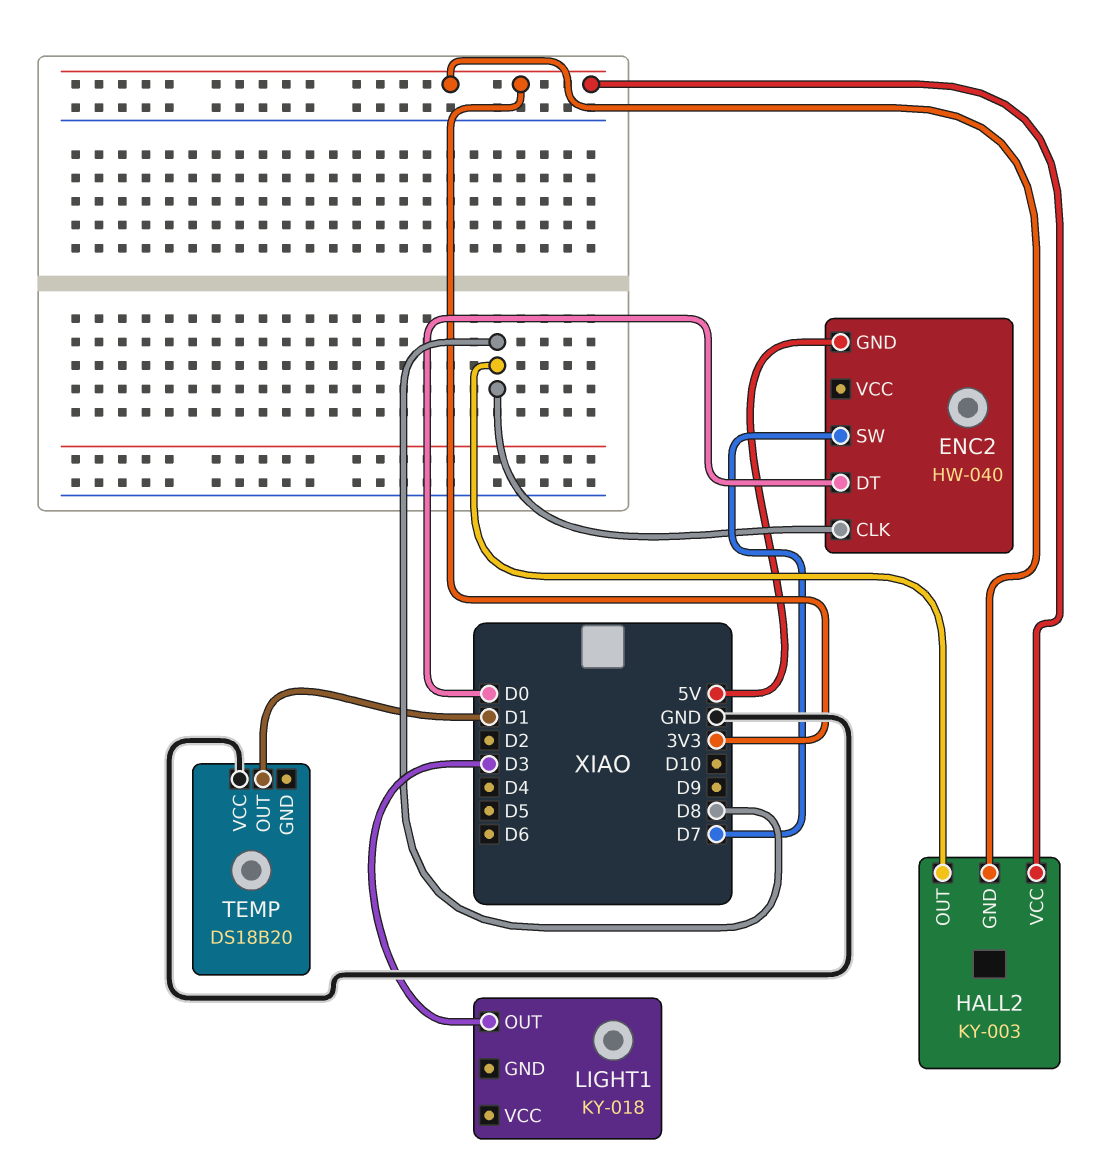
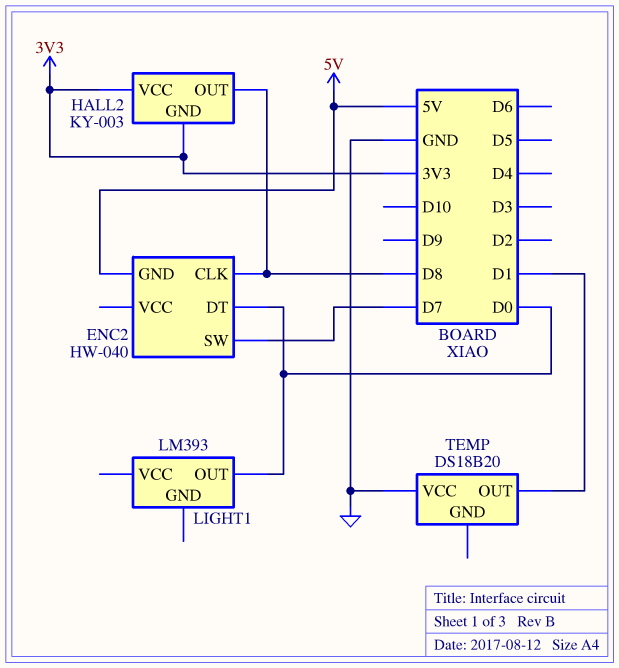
LIGHT1: KY-018 -> LM393
LIGHT1 pin OUT: D3 -> D0

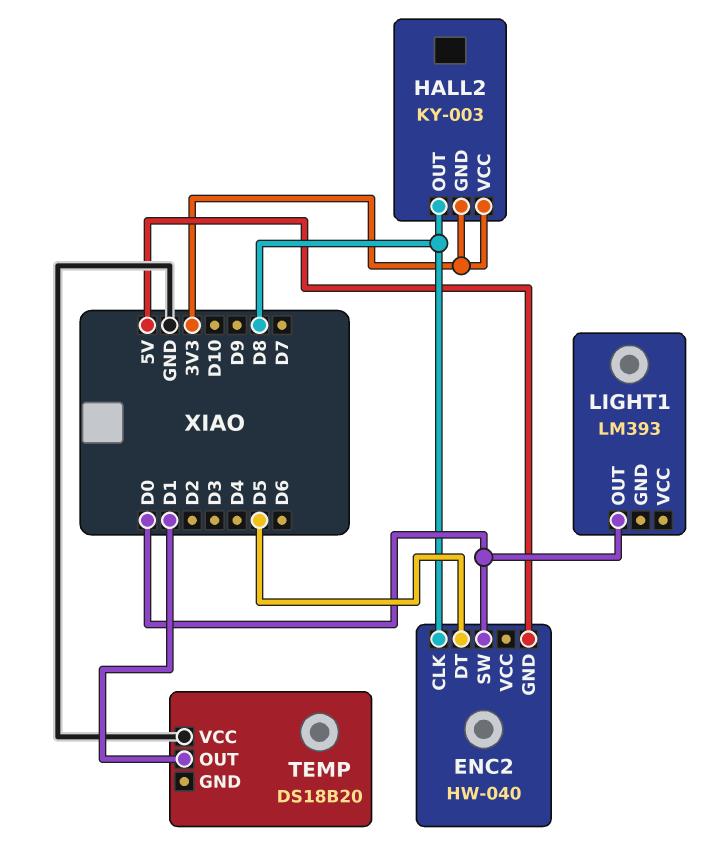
ENC2 pin DT: D0 -> D5
ENC2 pin SW: D7 -> D0

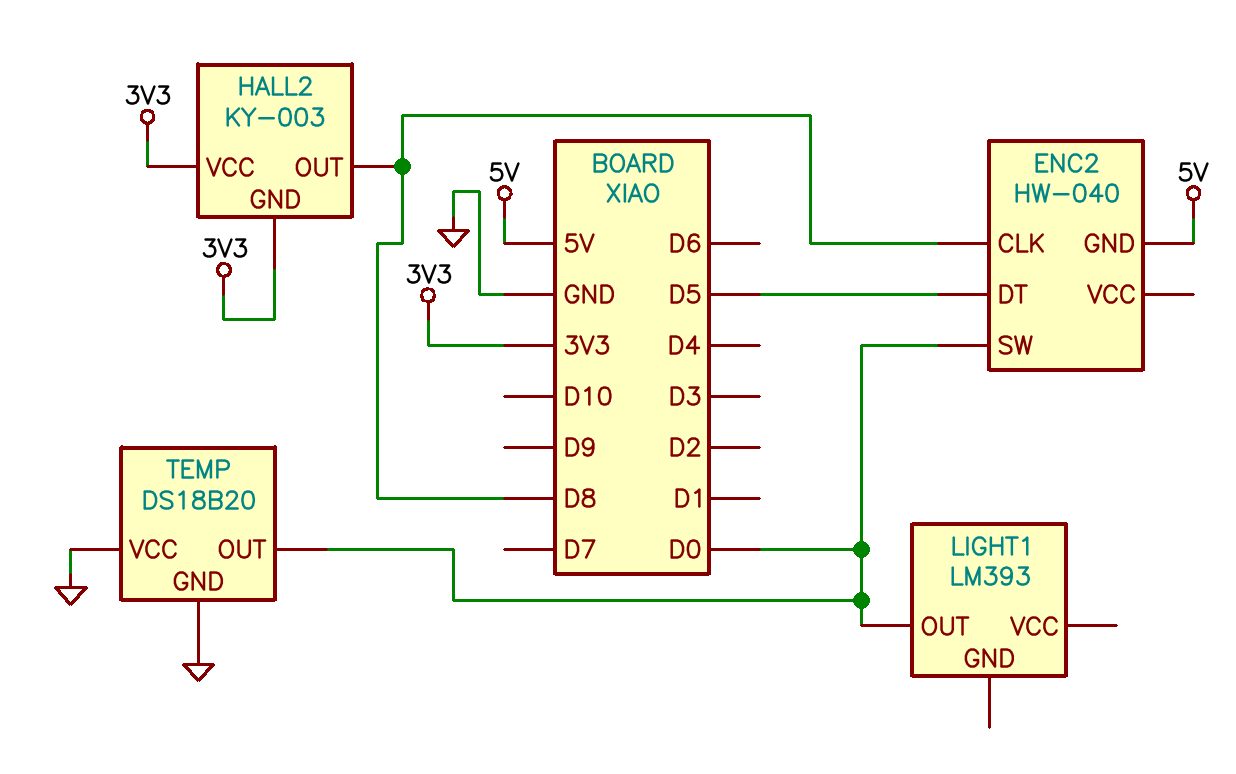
TEMP pin GND: none -> GND
TEMP pin OUT: D1 -> D0

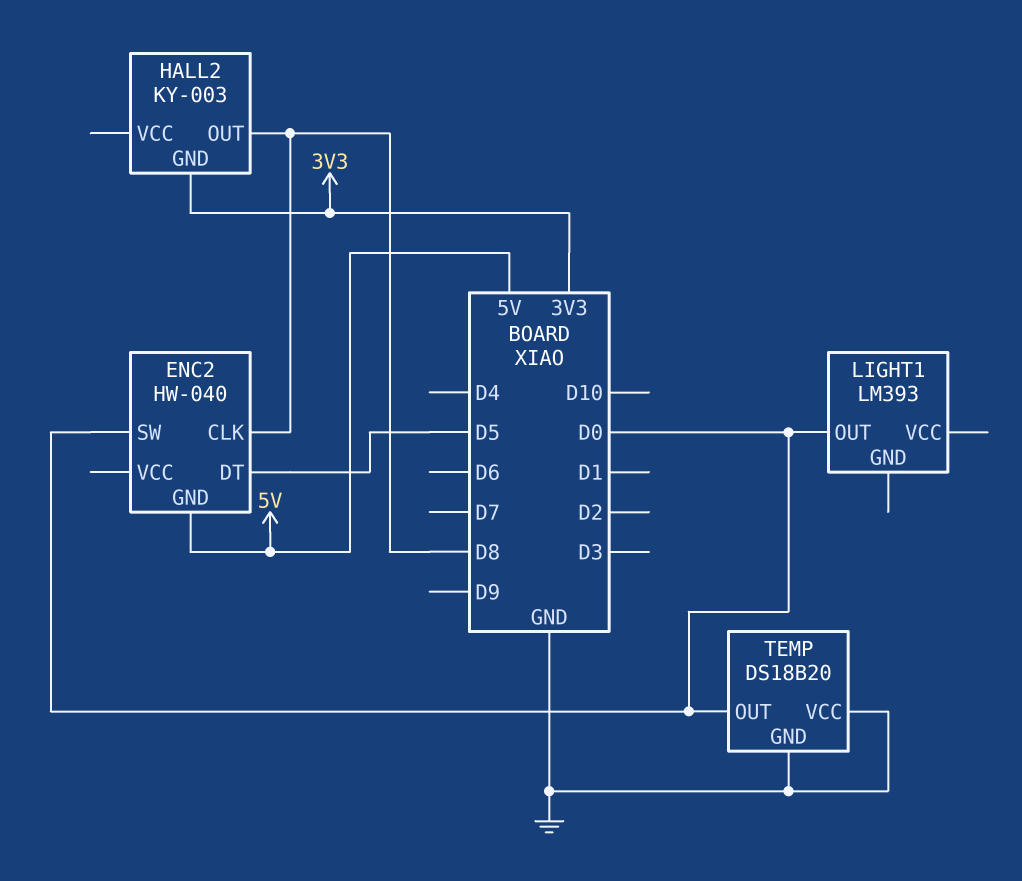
HALL2 pin VCC: 3V3 -> none

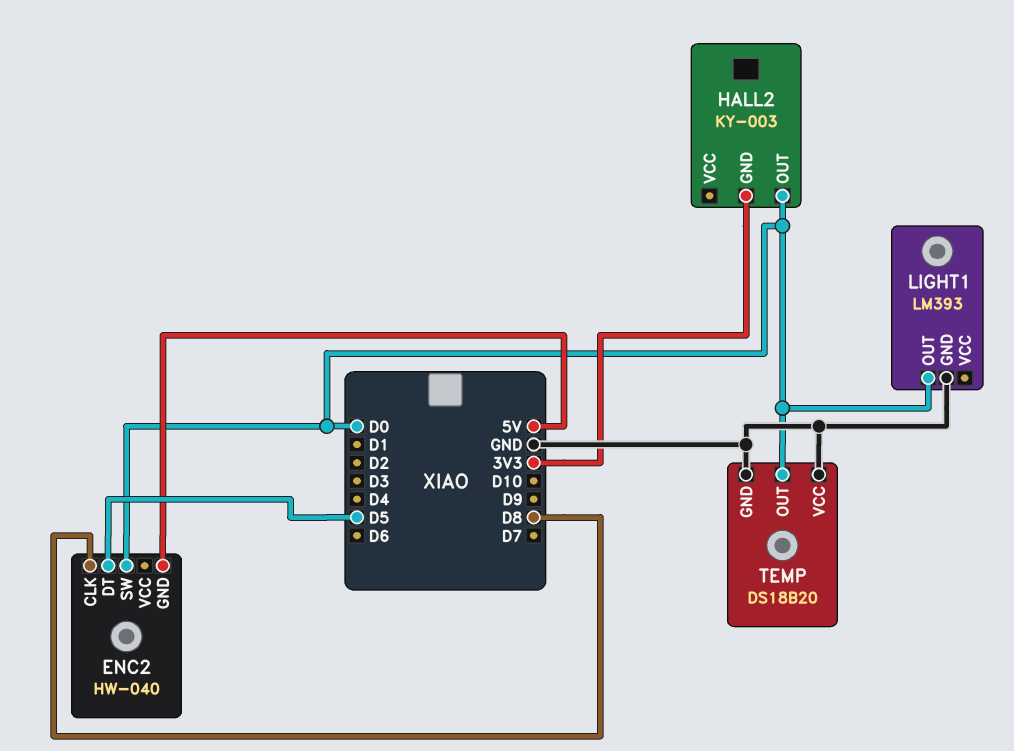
HALL2 pin OUT: D8 -> D0
LIGHT1 pin GND: none -> GND

